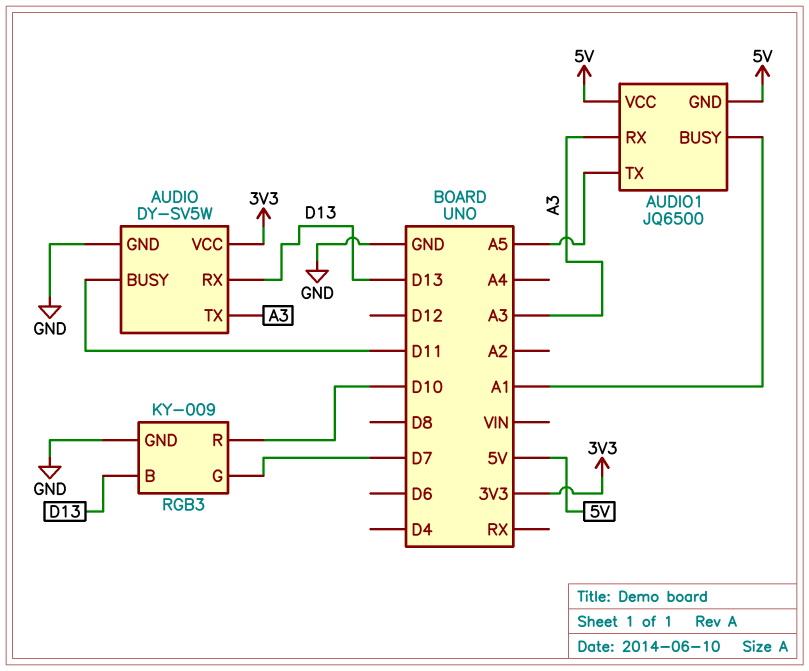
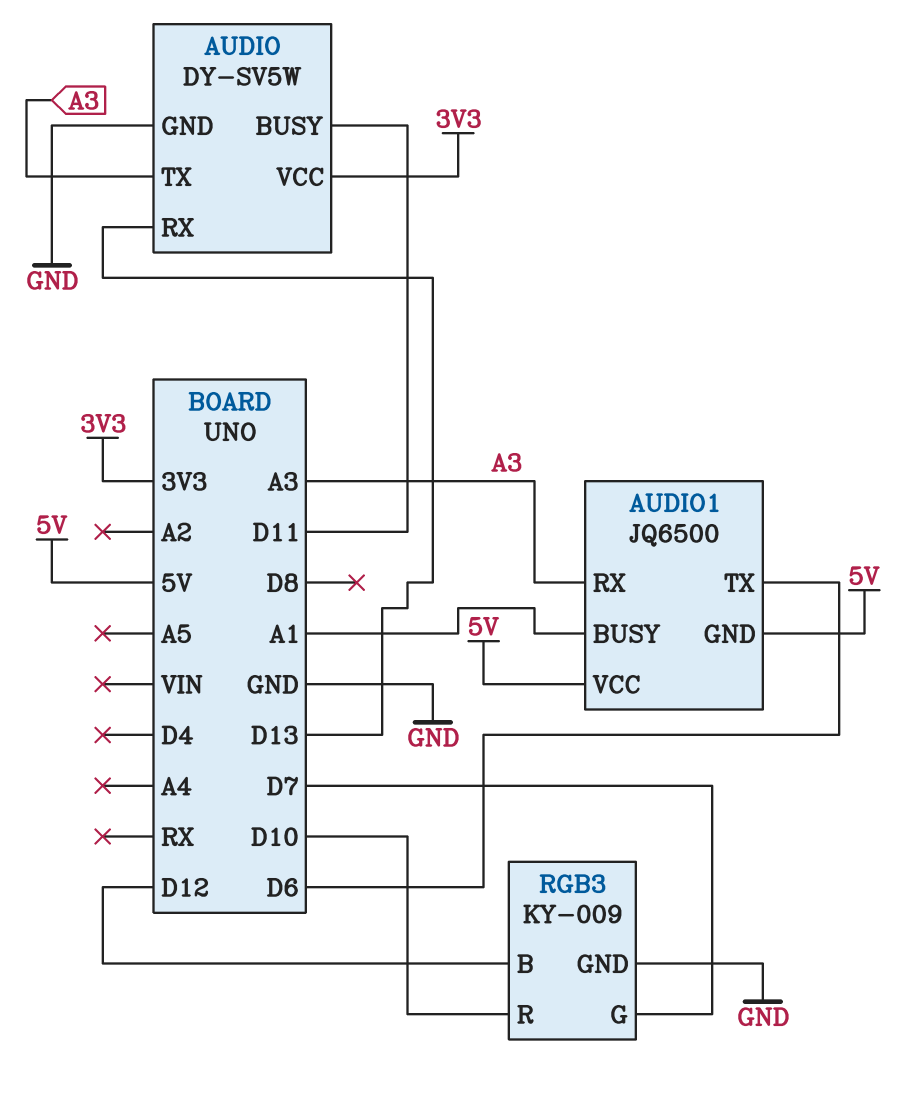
AUDIO1 pin TX: A5 -> D6
RGB3 pin B: D13 -> D12

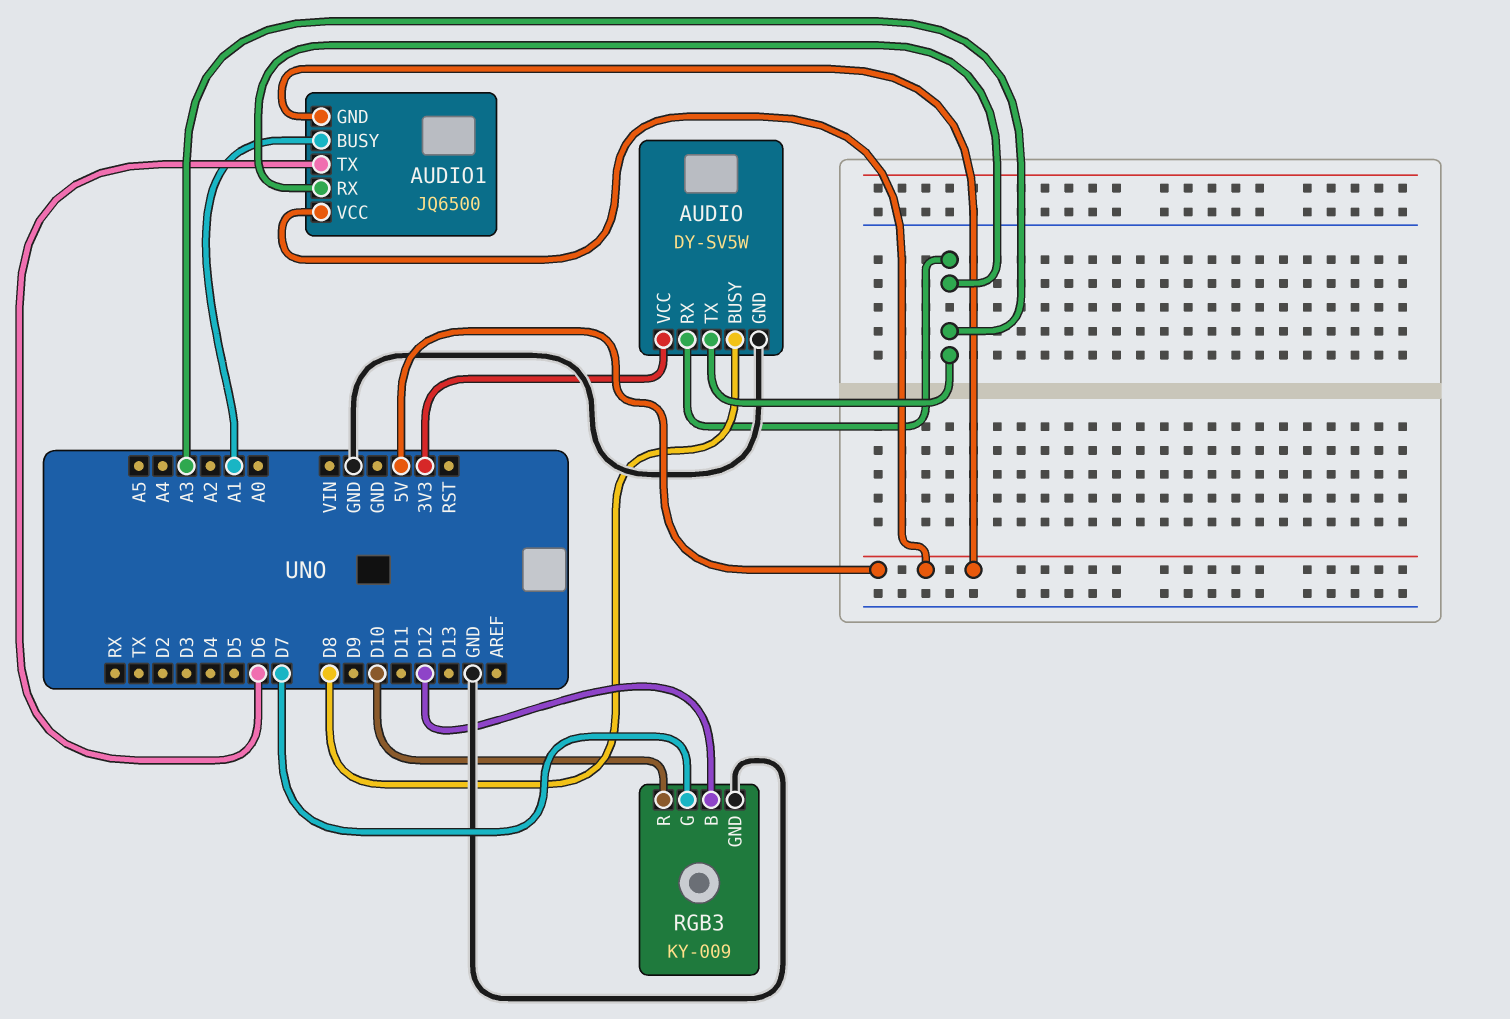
AUDIO pin BUSY: D11 -> D8
AUDIO pin RX: D13 -> A3

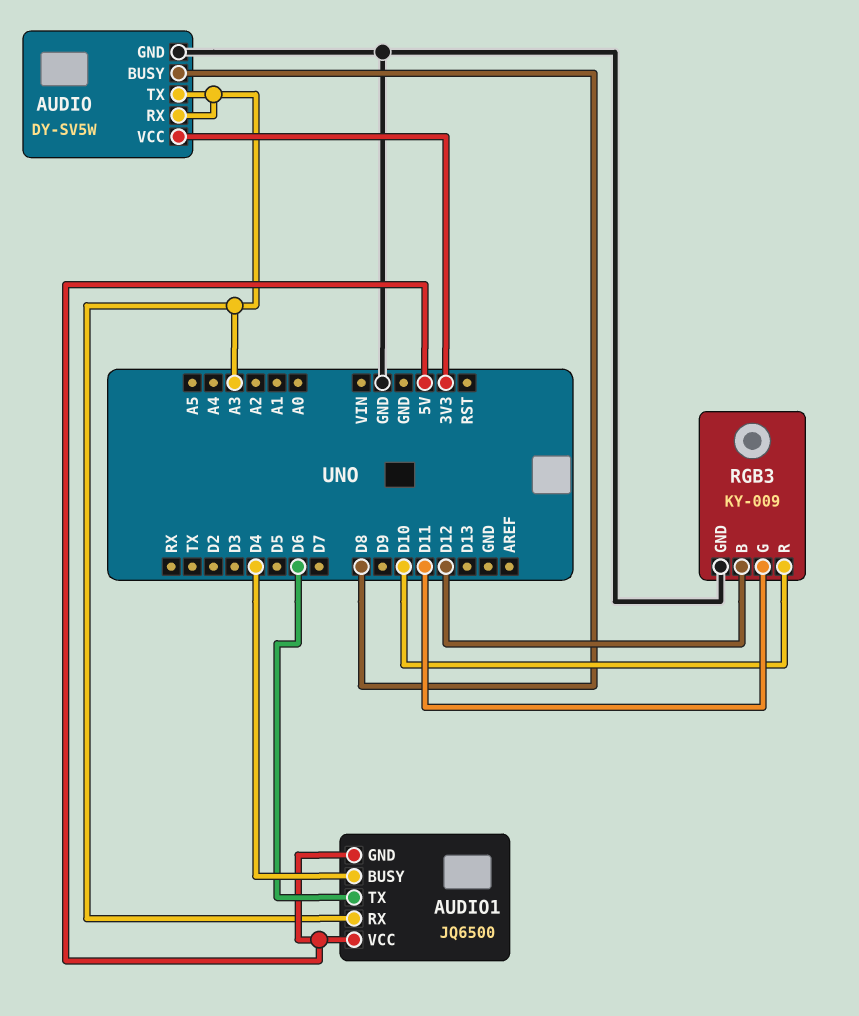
AUDIO1 pin BUSY: A1 -> D4
RGB3 pin G: D7 -> D11

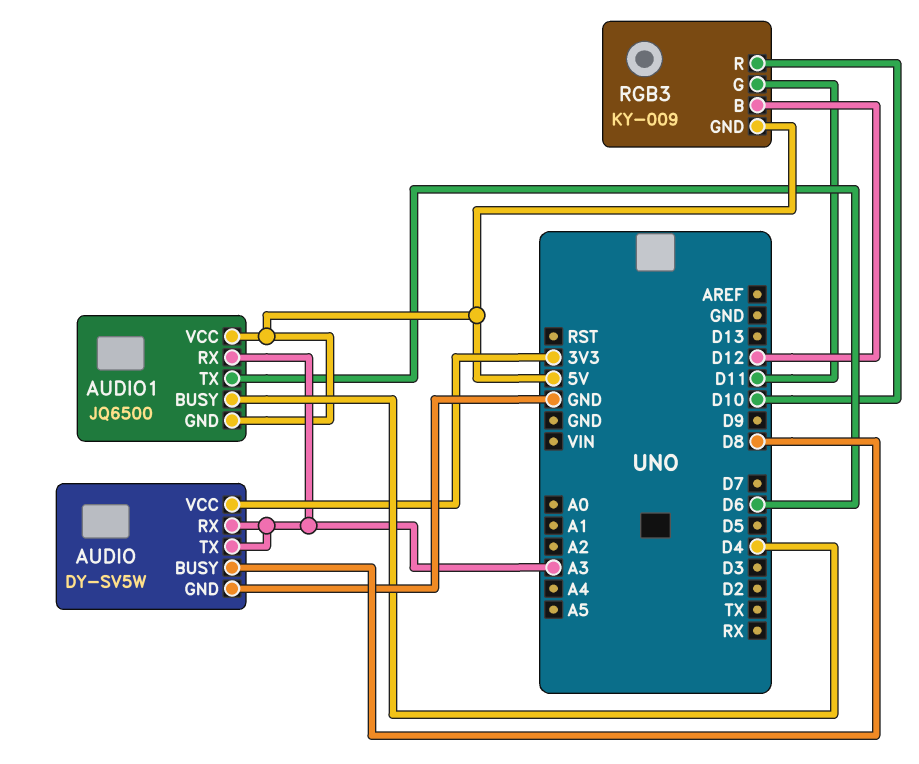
RGB3 pin GND: GND -> 5V

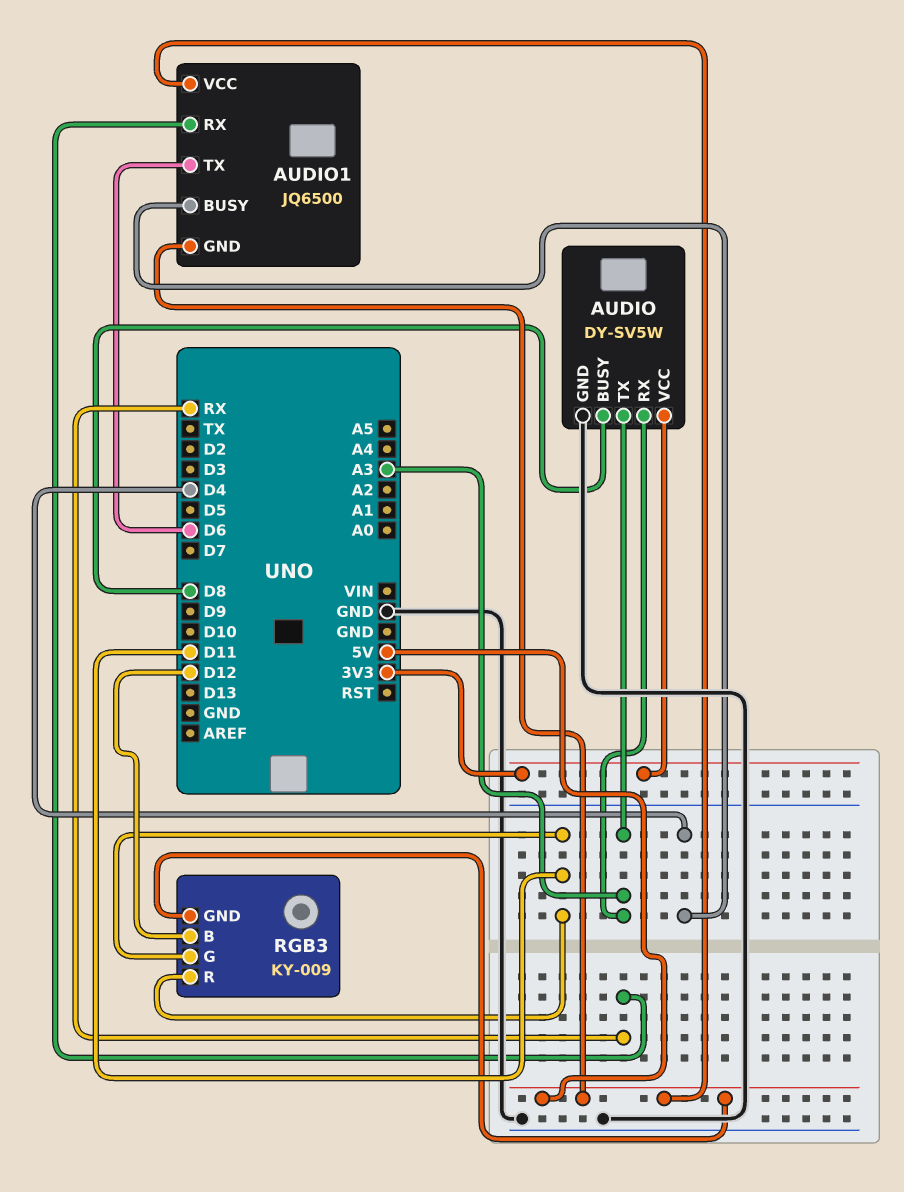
AUDIO1 pin RX: A3 -> RX
RGB3 pin R: D10 -> D11

